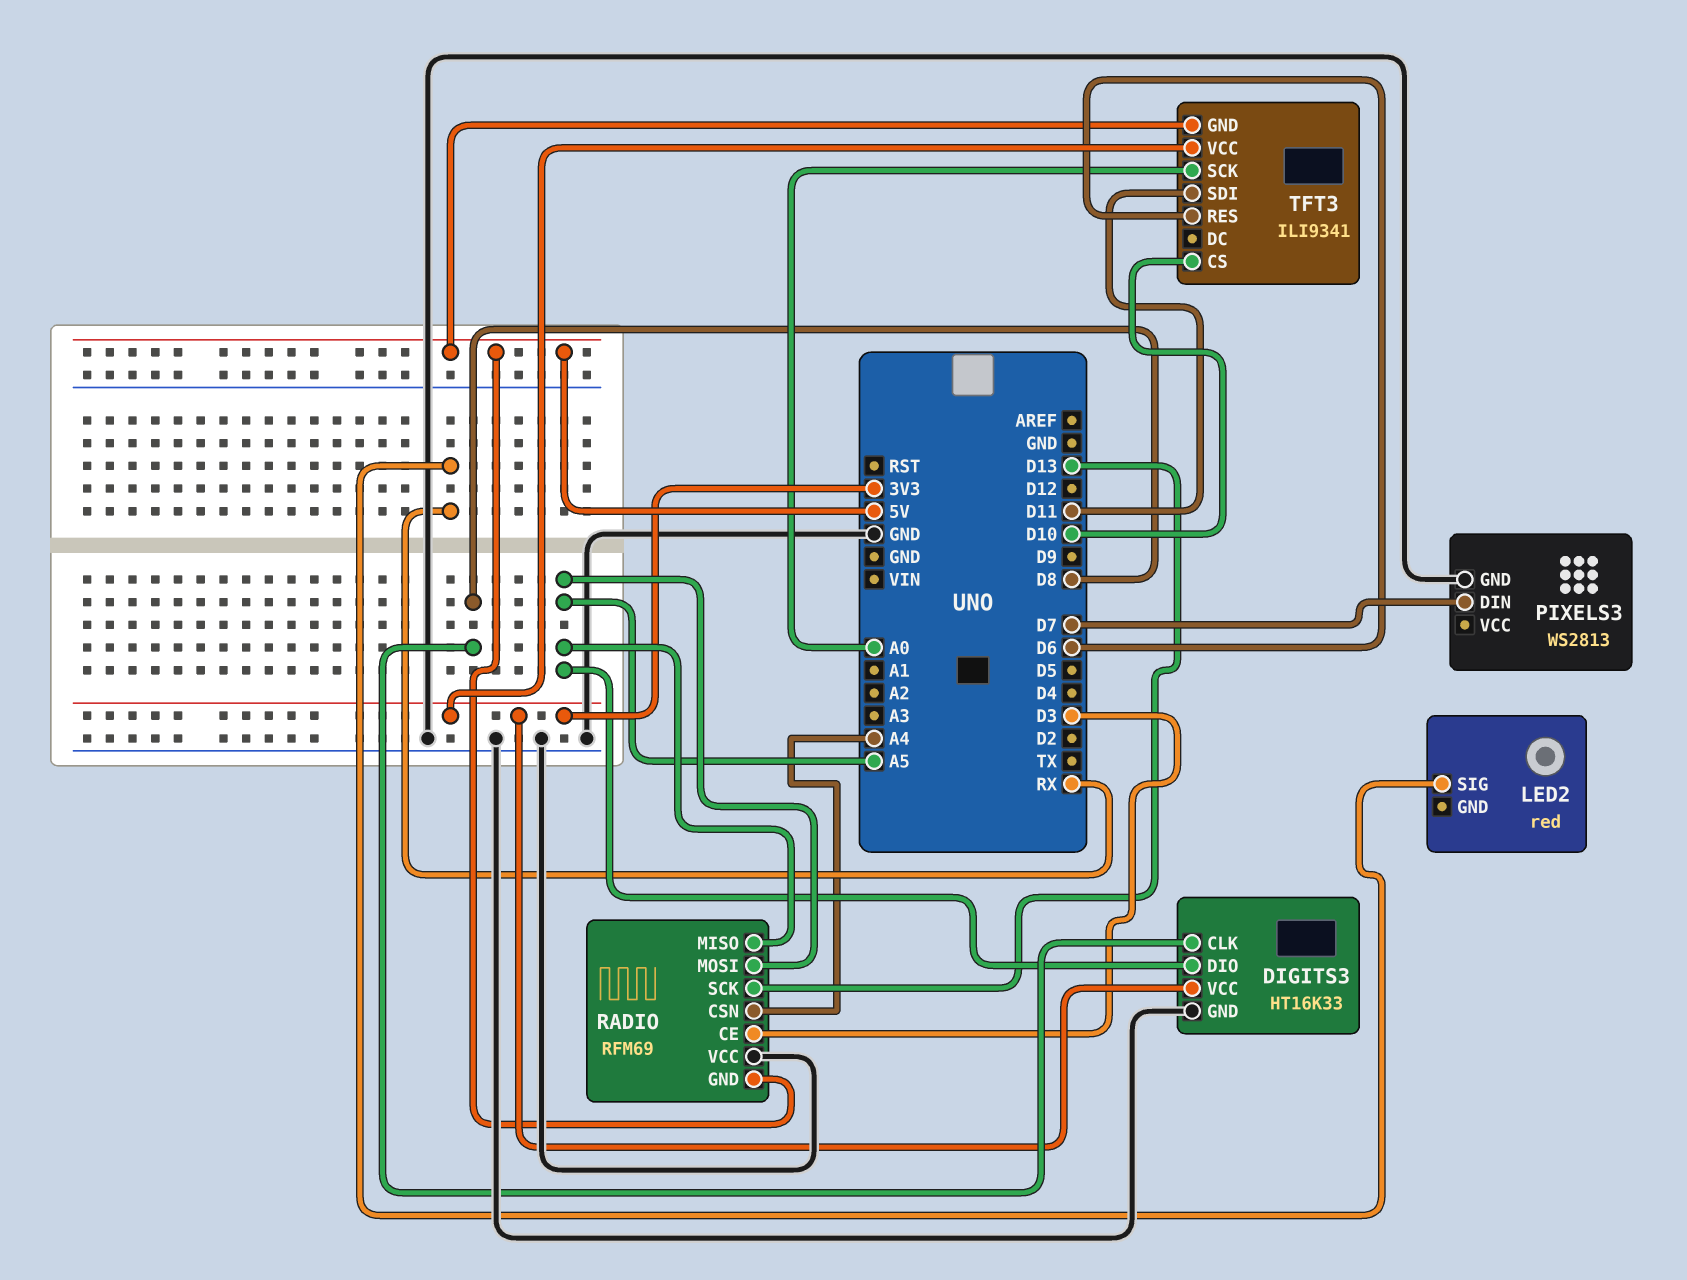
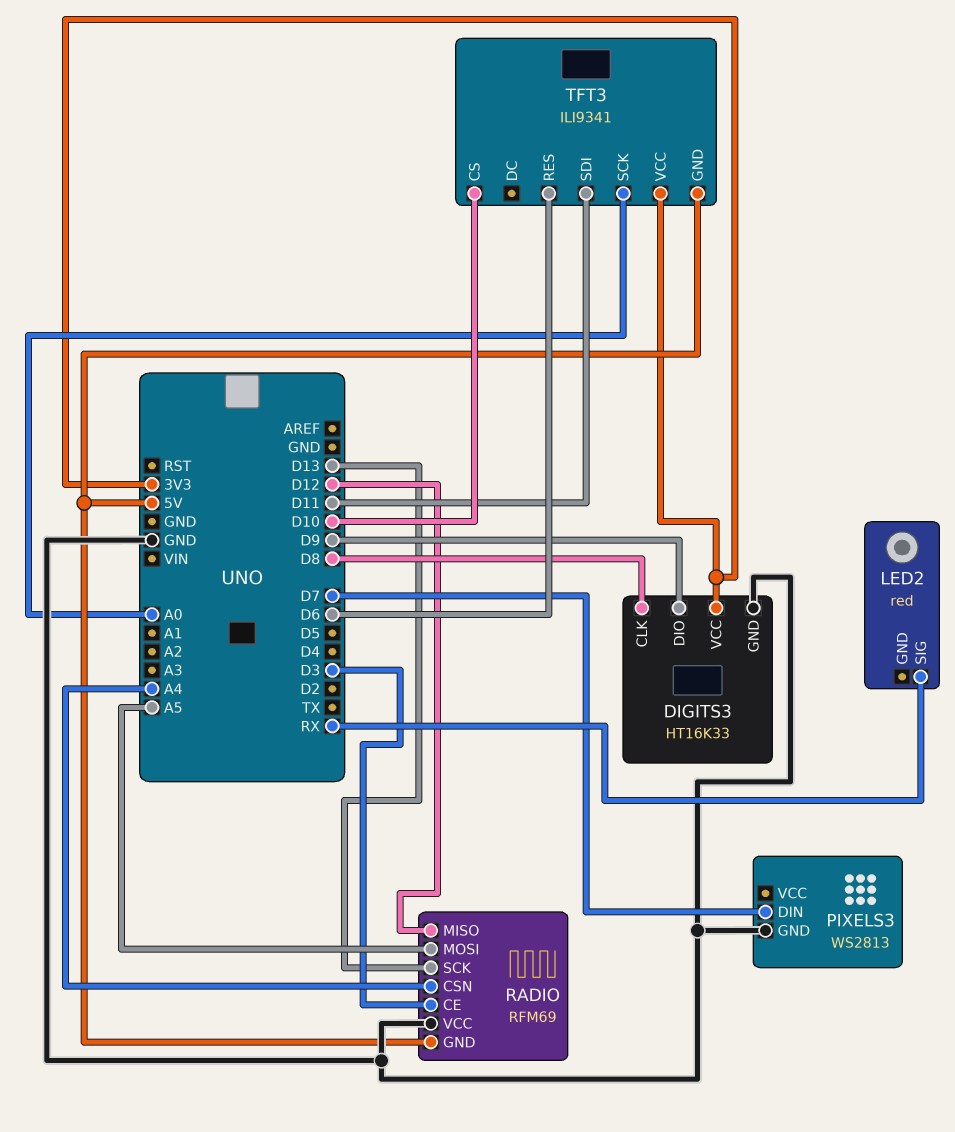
DIGITS3 pin DIO: A5 -> D9
RADIO pin MISO: A5 -> D12

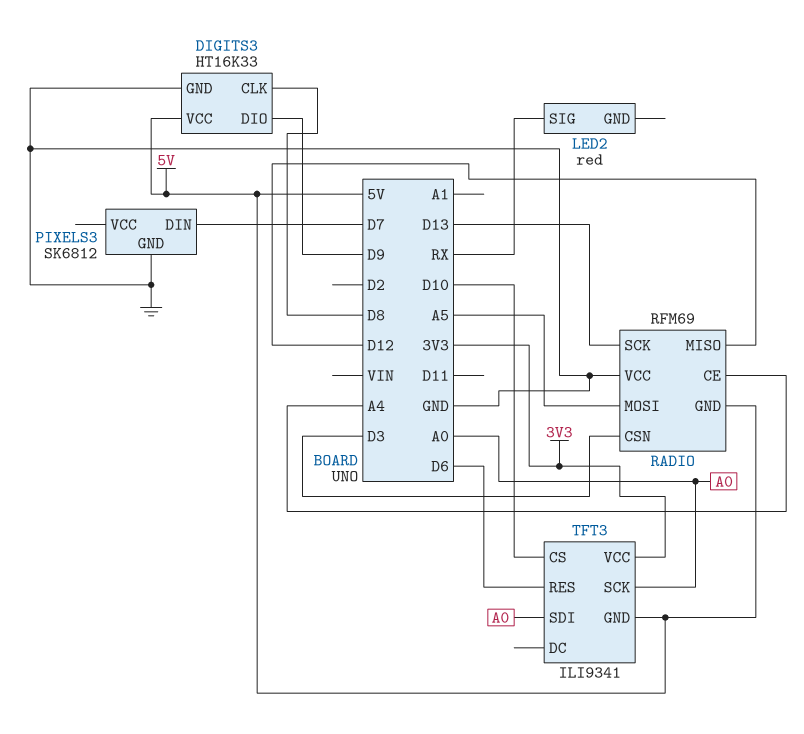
DIGITS3 pin VCC: 3V3 -> 5V
PIXELS3: WS2813 -> SK6812
RADIO pin CE: D3 -> A4
RADIO pin CSN: A4 -> D3
TFT3 pin SDI: D11 -> A0

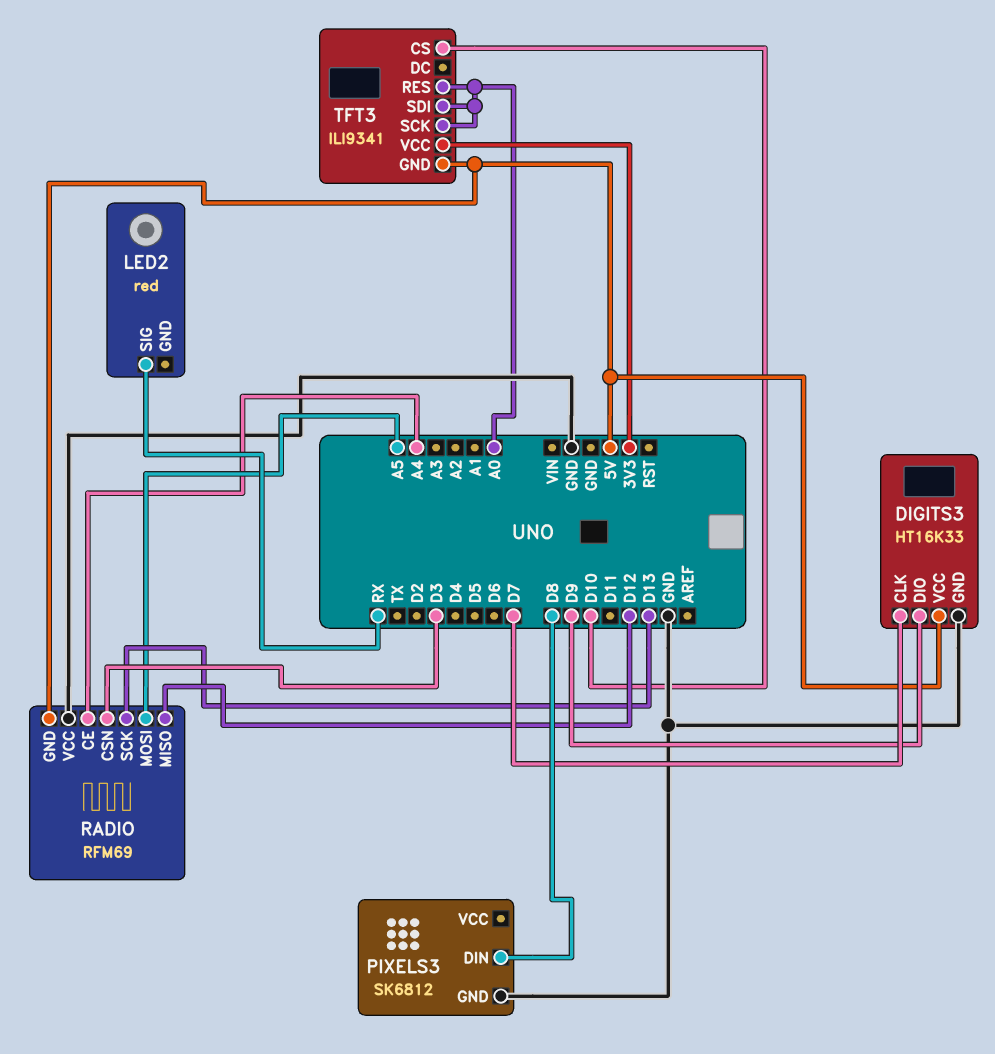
DIGITS3 pin CLK: D8 -> D7
PIXELS3 pin DIN: D7 -> D8
TFT3 pin RES: D6 -> A0

